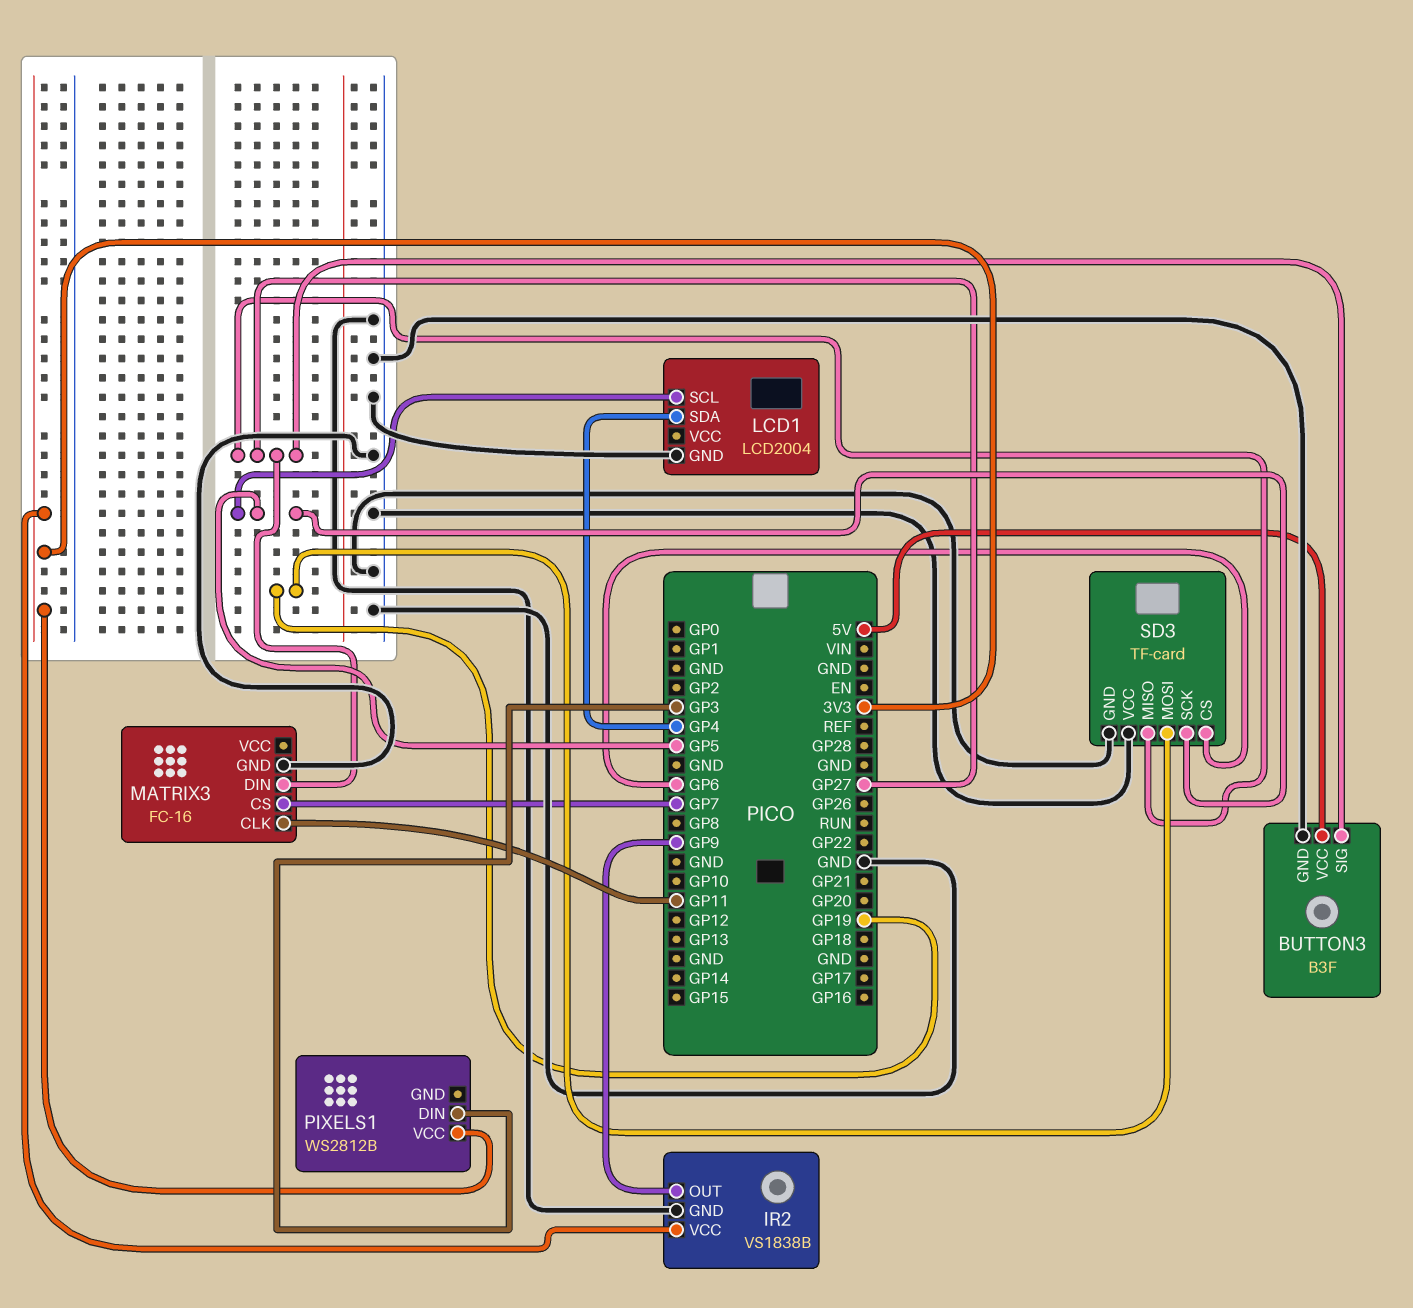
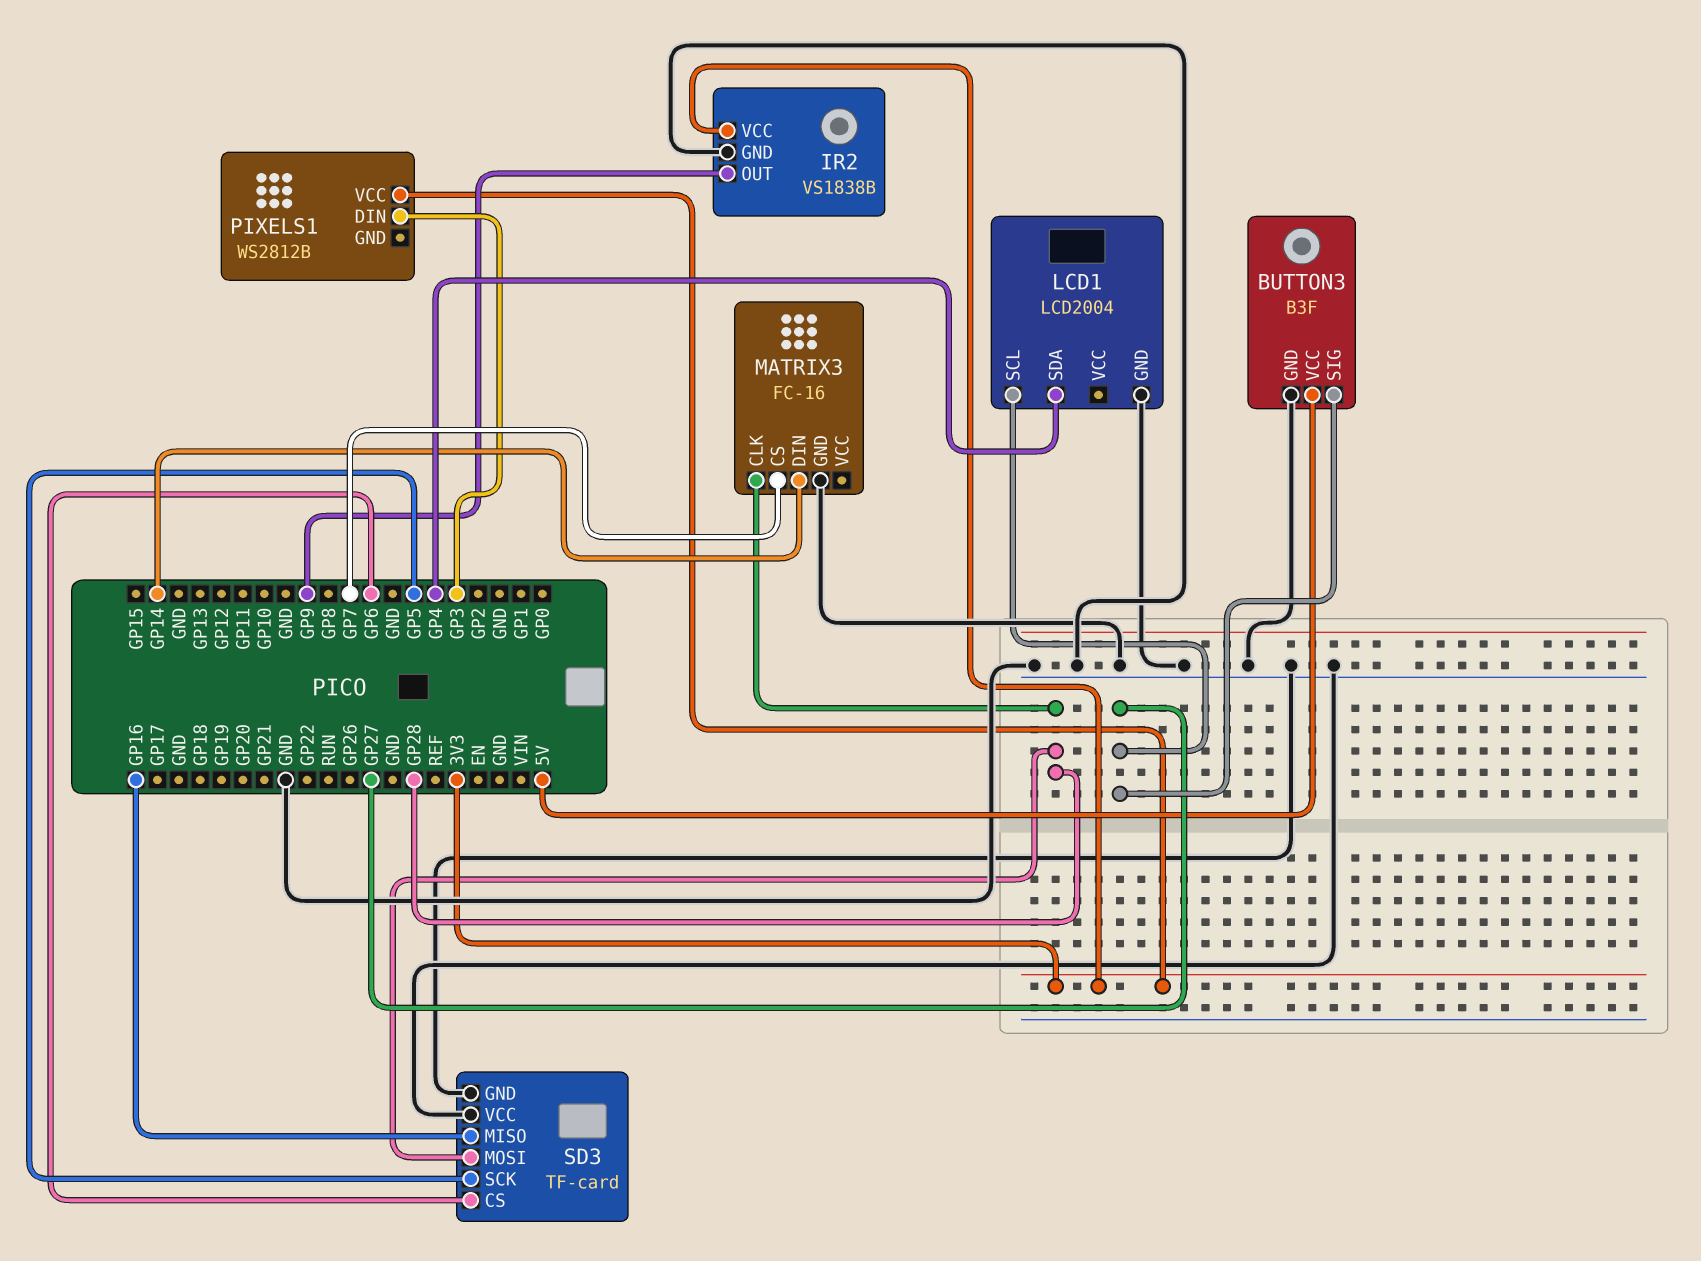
LCD1 pin SCL: GP5 -> GP27
MATRIX3 pin CLK: GP11 -> GP28
MATRIX3 pin DIN: GP27 -> GP14
SD3 pin MISO: GP27 -> GP16
SD3 pin MOSI: GP19 -> GP28

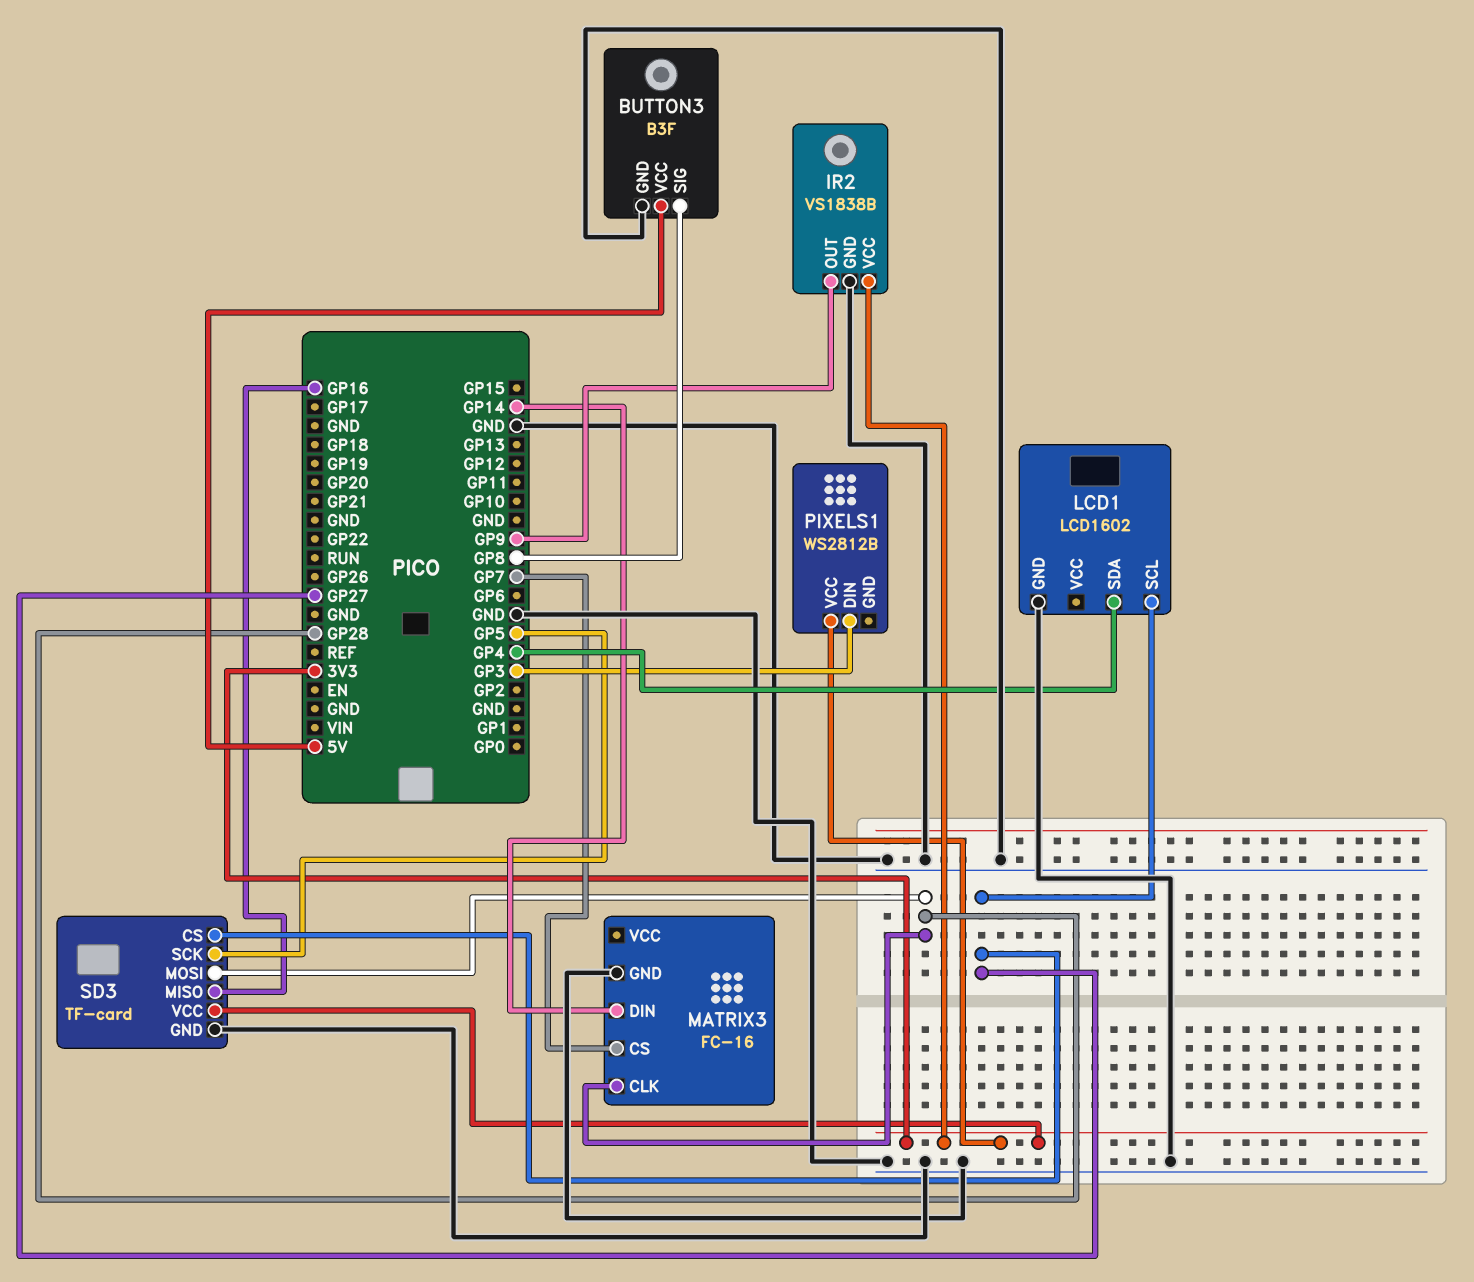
BUTTON3 pin SIG: GP27 -> GP8
LCD1: LCD2004 -> LCD1602
SD3 pin CS: GP6 -> GP27
SD3 pin VCC: GND -> 3V3

